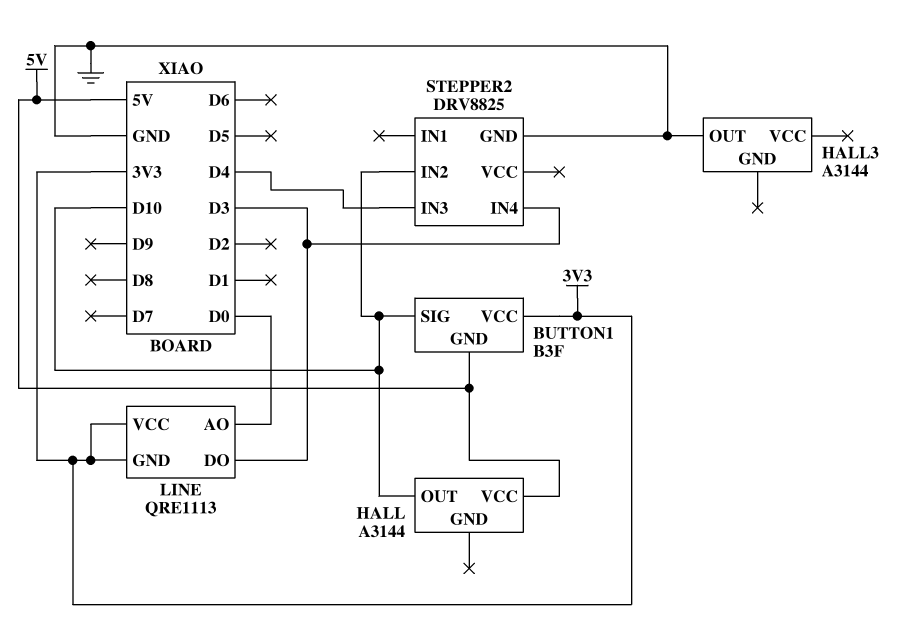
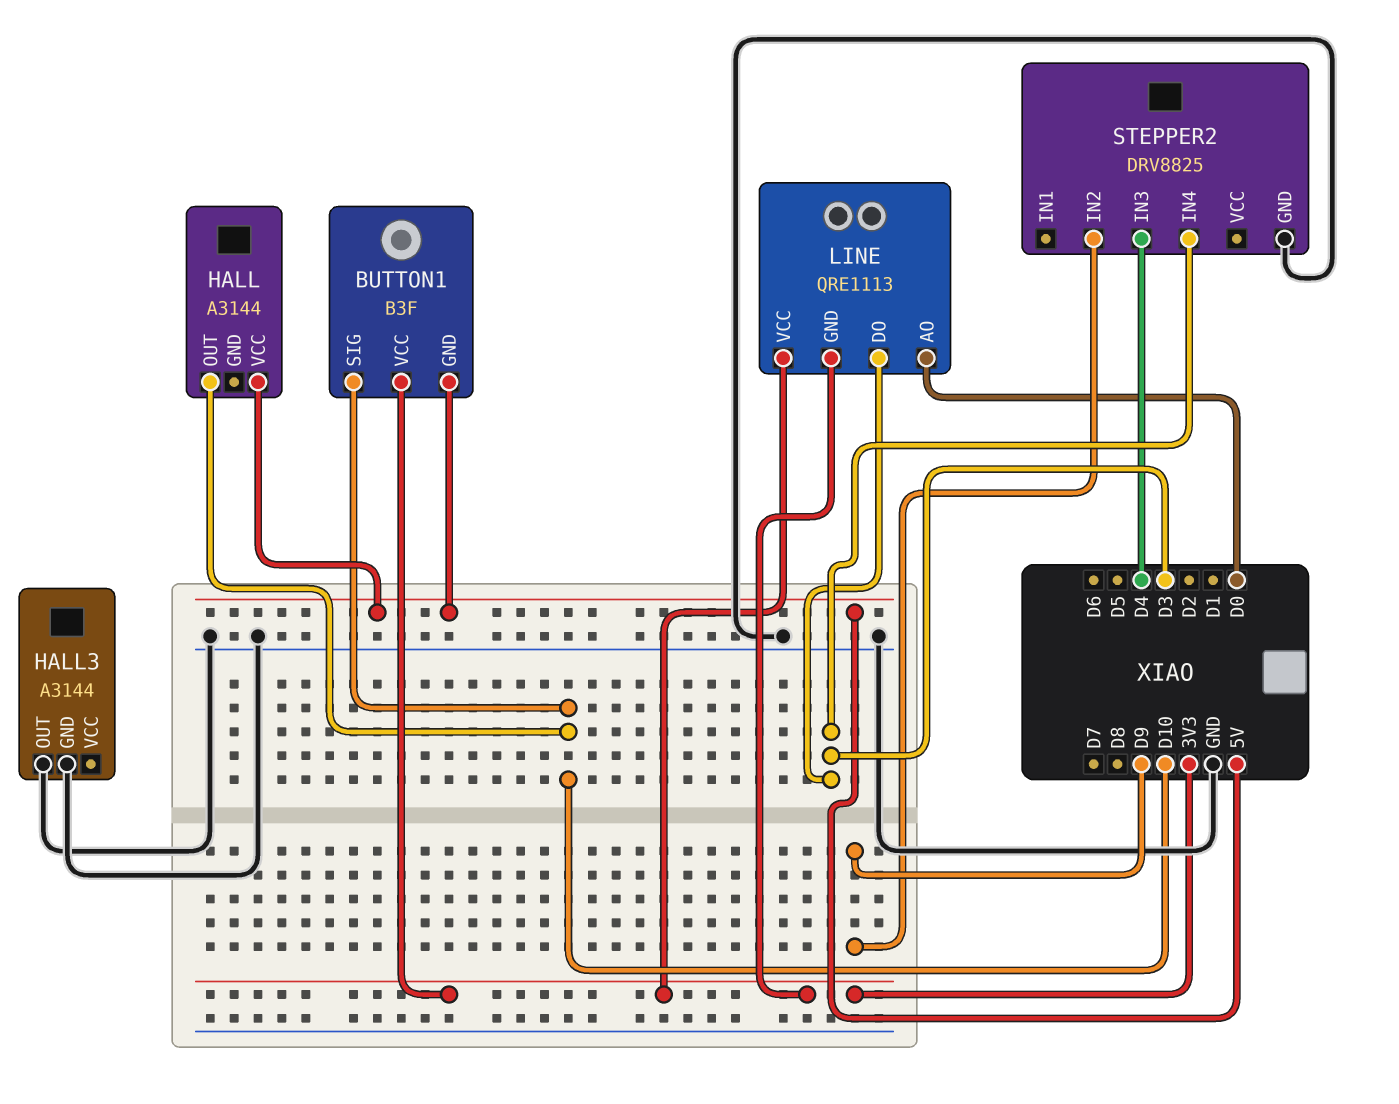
HALL3 pin GND: none -> GND
STEPPER2 pin IN2: D10 -> D9

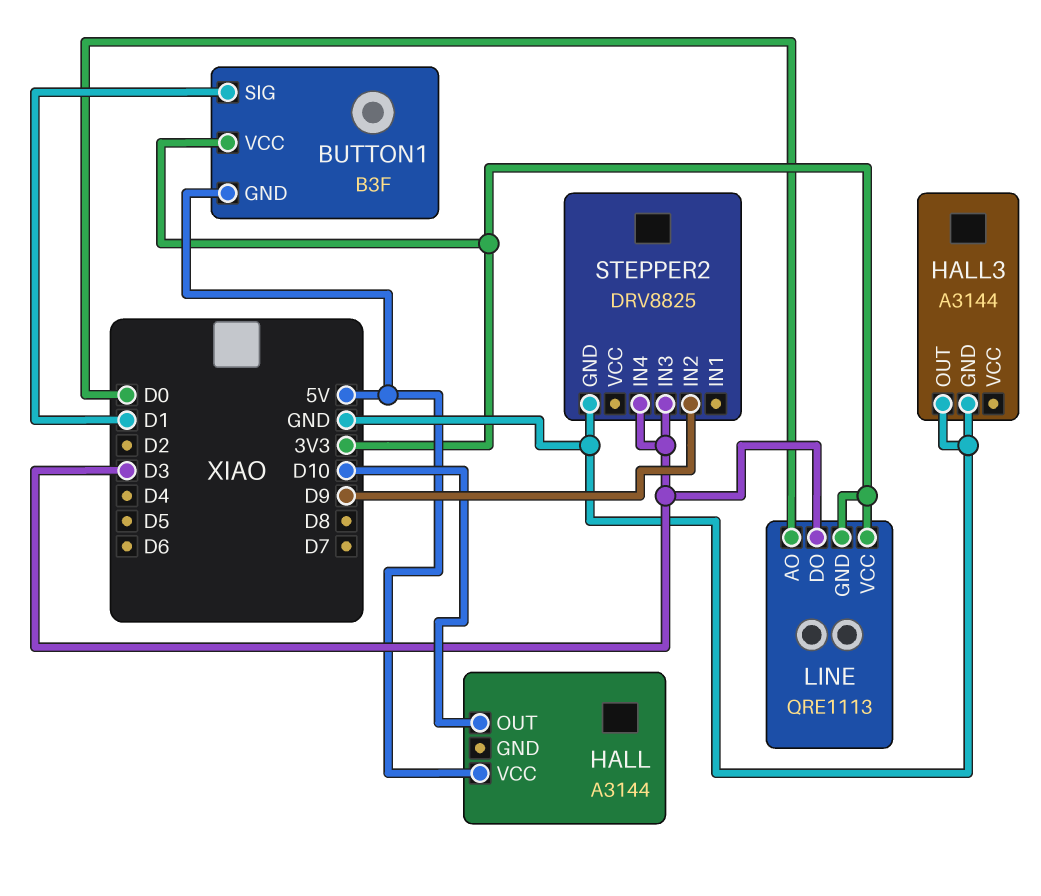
BUTTON1 pin SIG: D10 -> D1
STEPPER2 pin IN3: D4 -> D3

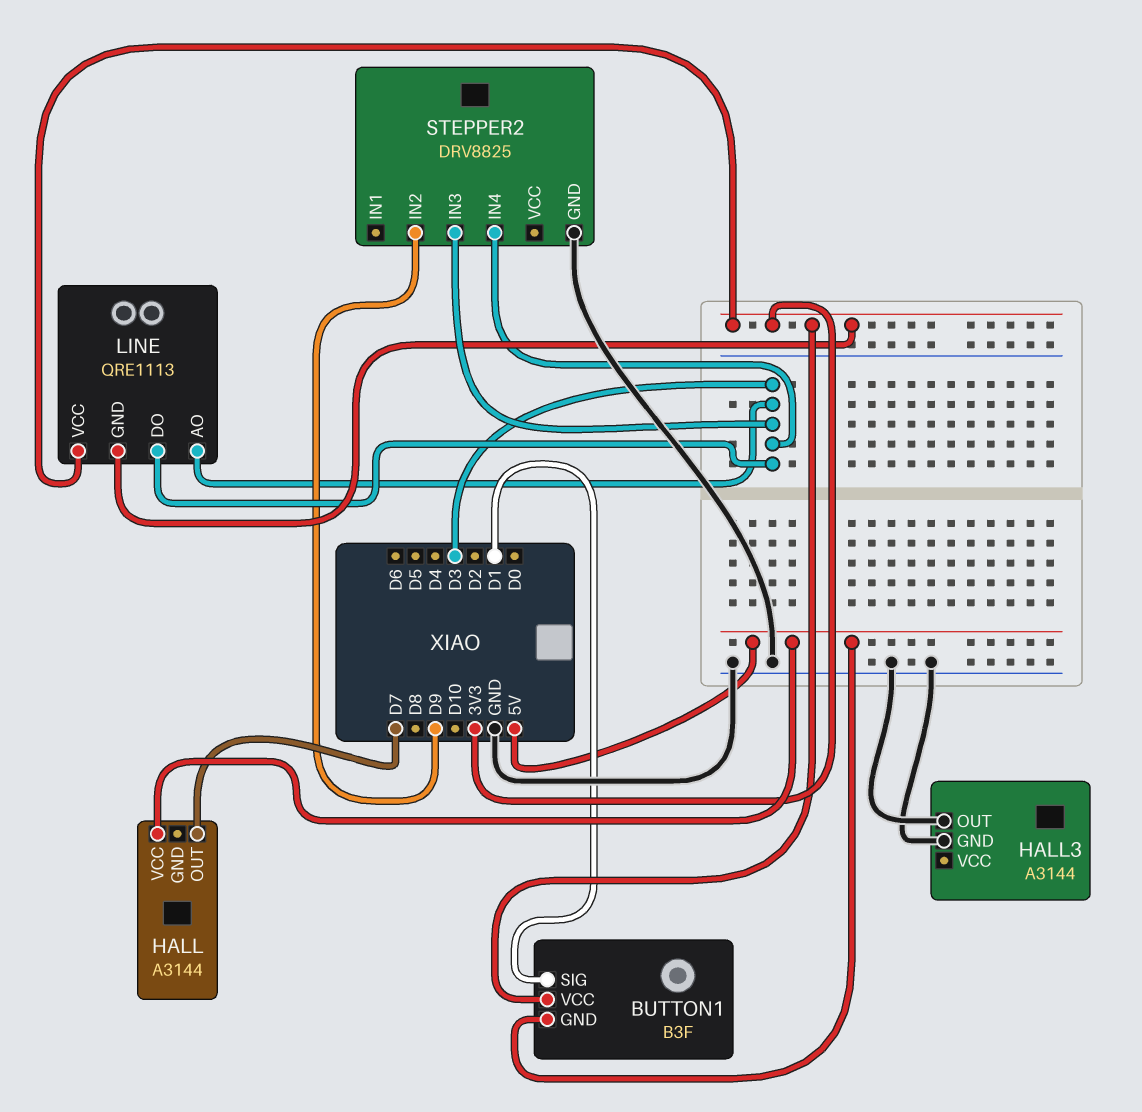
HALL pin OUT: D10 -> D7
LINE pin AO: D0 -> D3

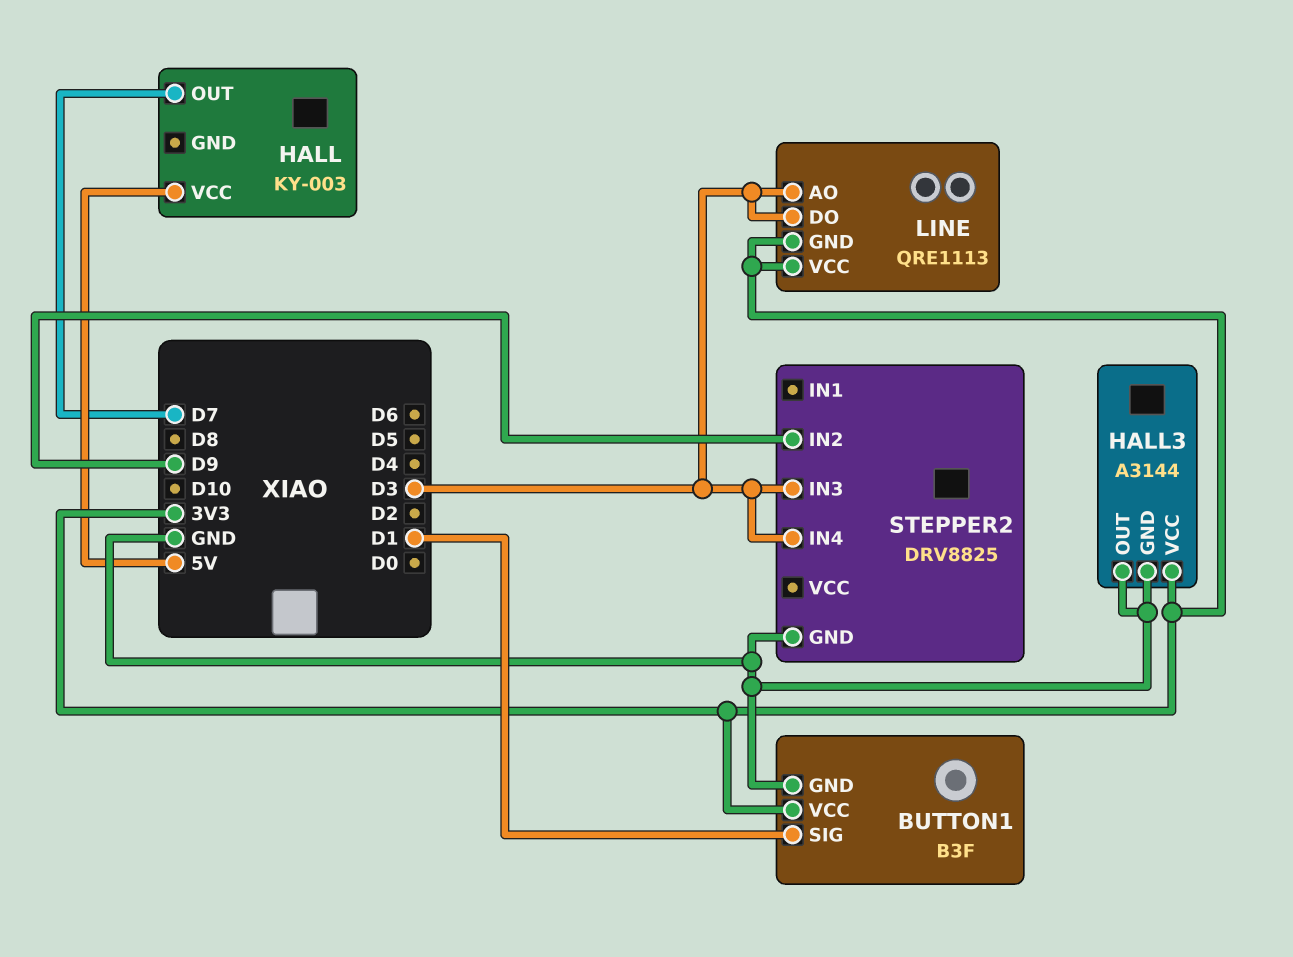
BUTTON1 pin GND: 5V -> GND
HALL: A3144 -> KY-003
HALL3 pin VCC: none -> 3V3

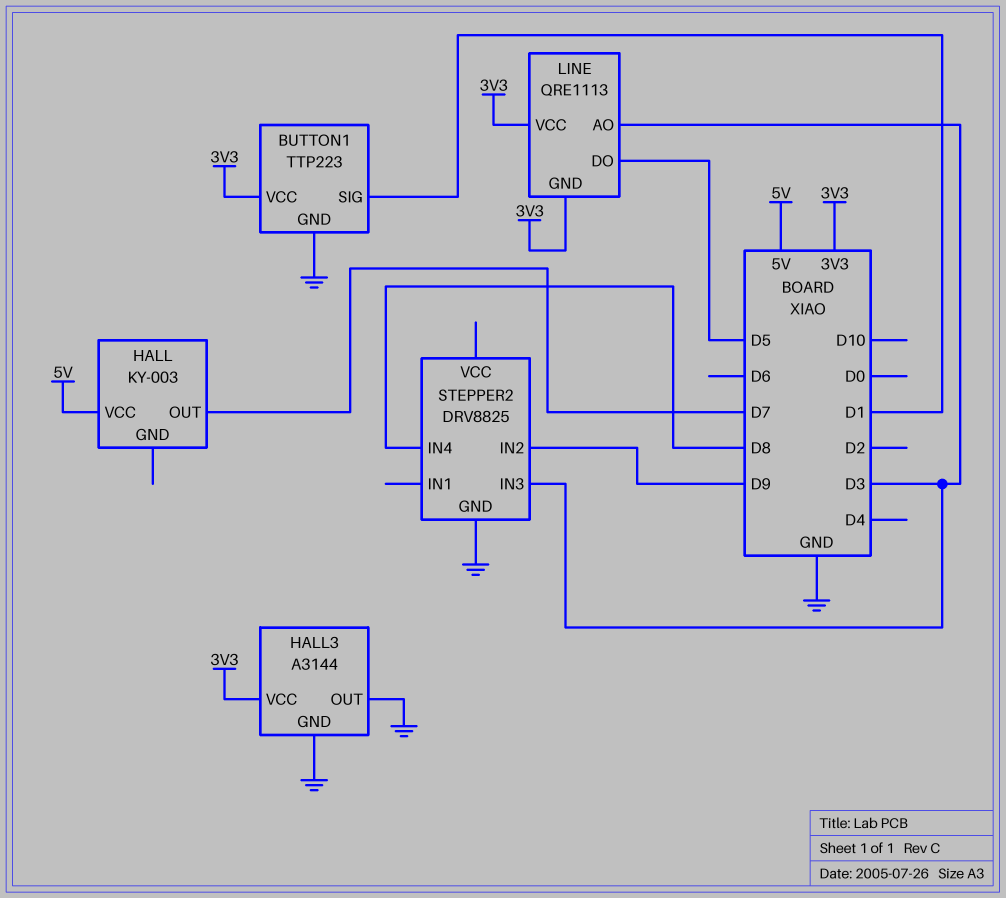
BUTTON1: B3F -> TTP223
LINE pin DO: D3 -> D5
STEPPER2 pin IN4: D3 -> D8

